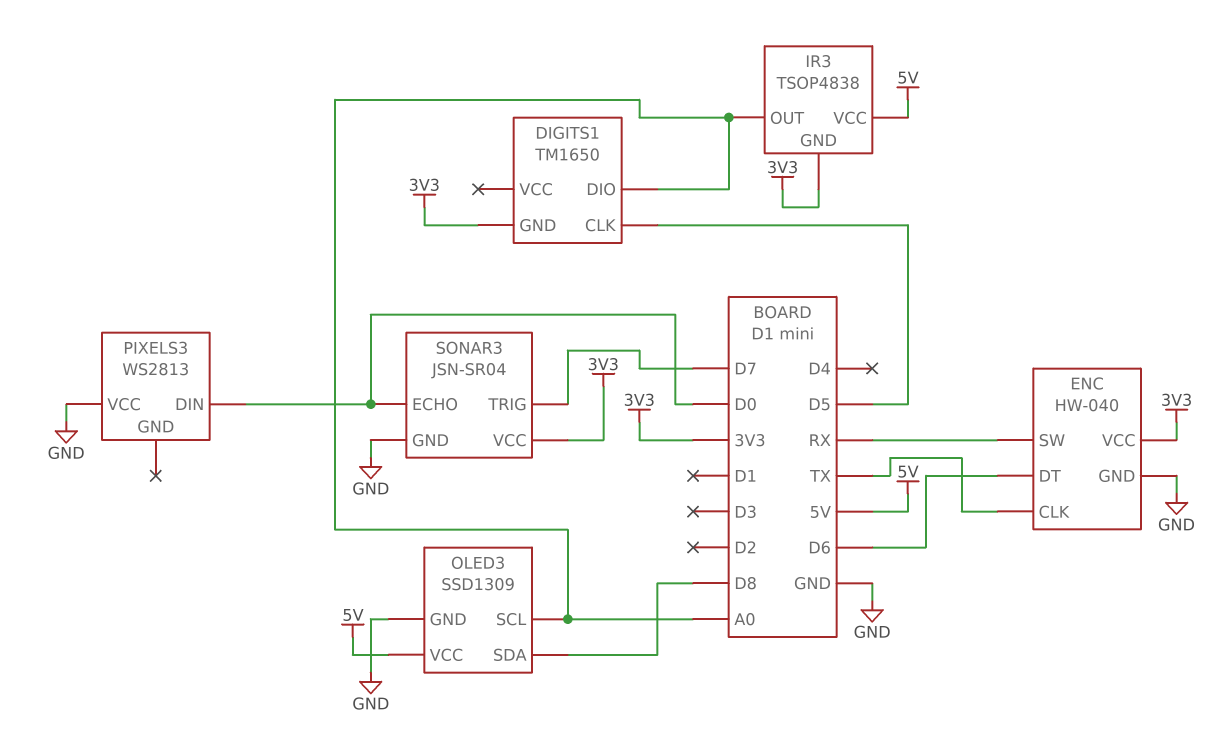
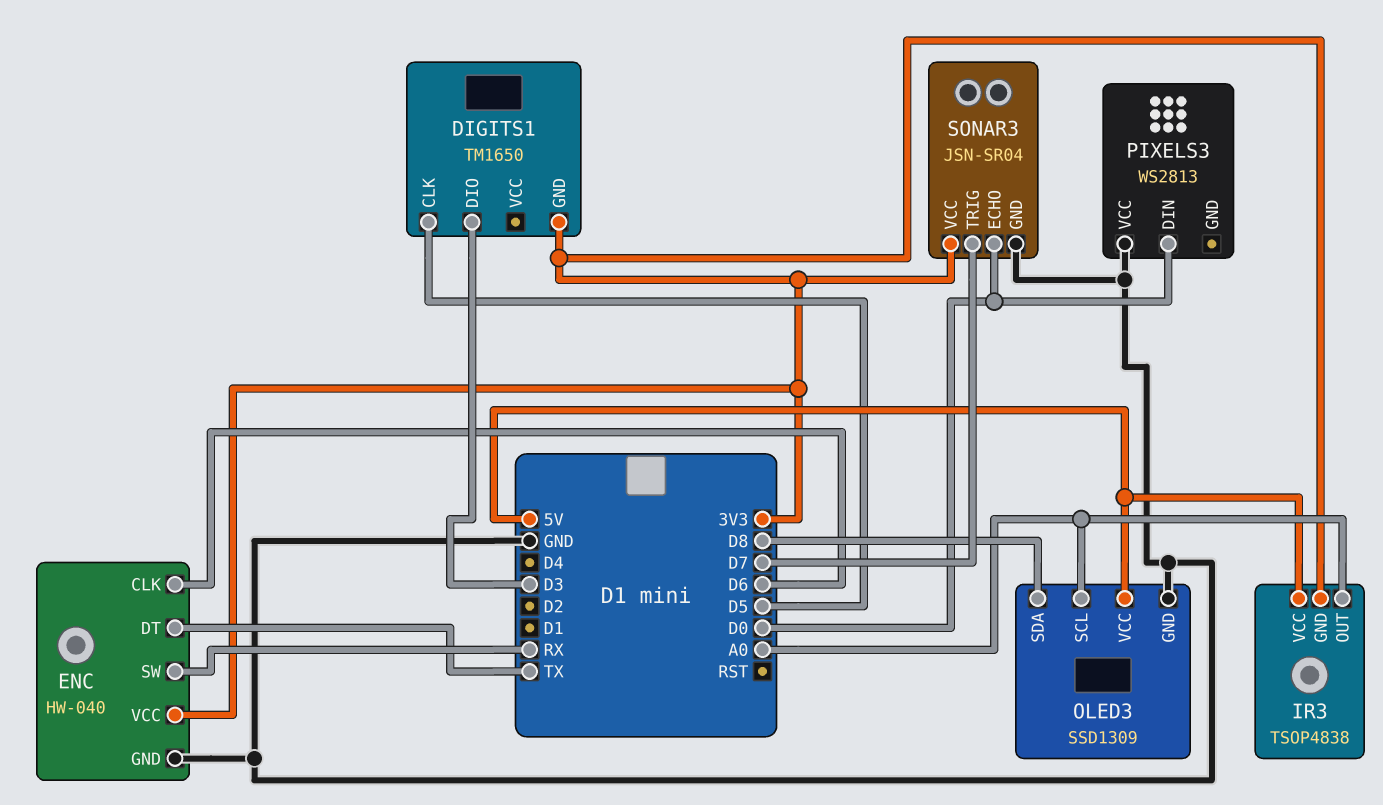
DIGITS1 pin DIO: A0 -> D3
ENC pin CLK: TX -> D6
ENC pin DT: D6 -> TX

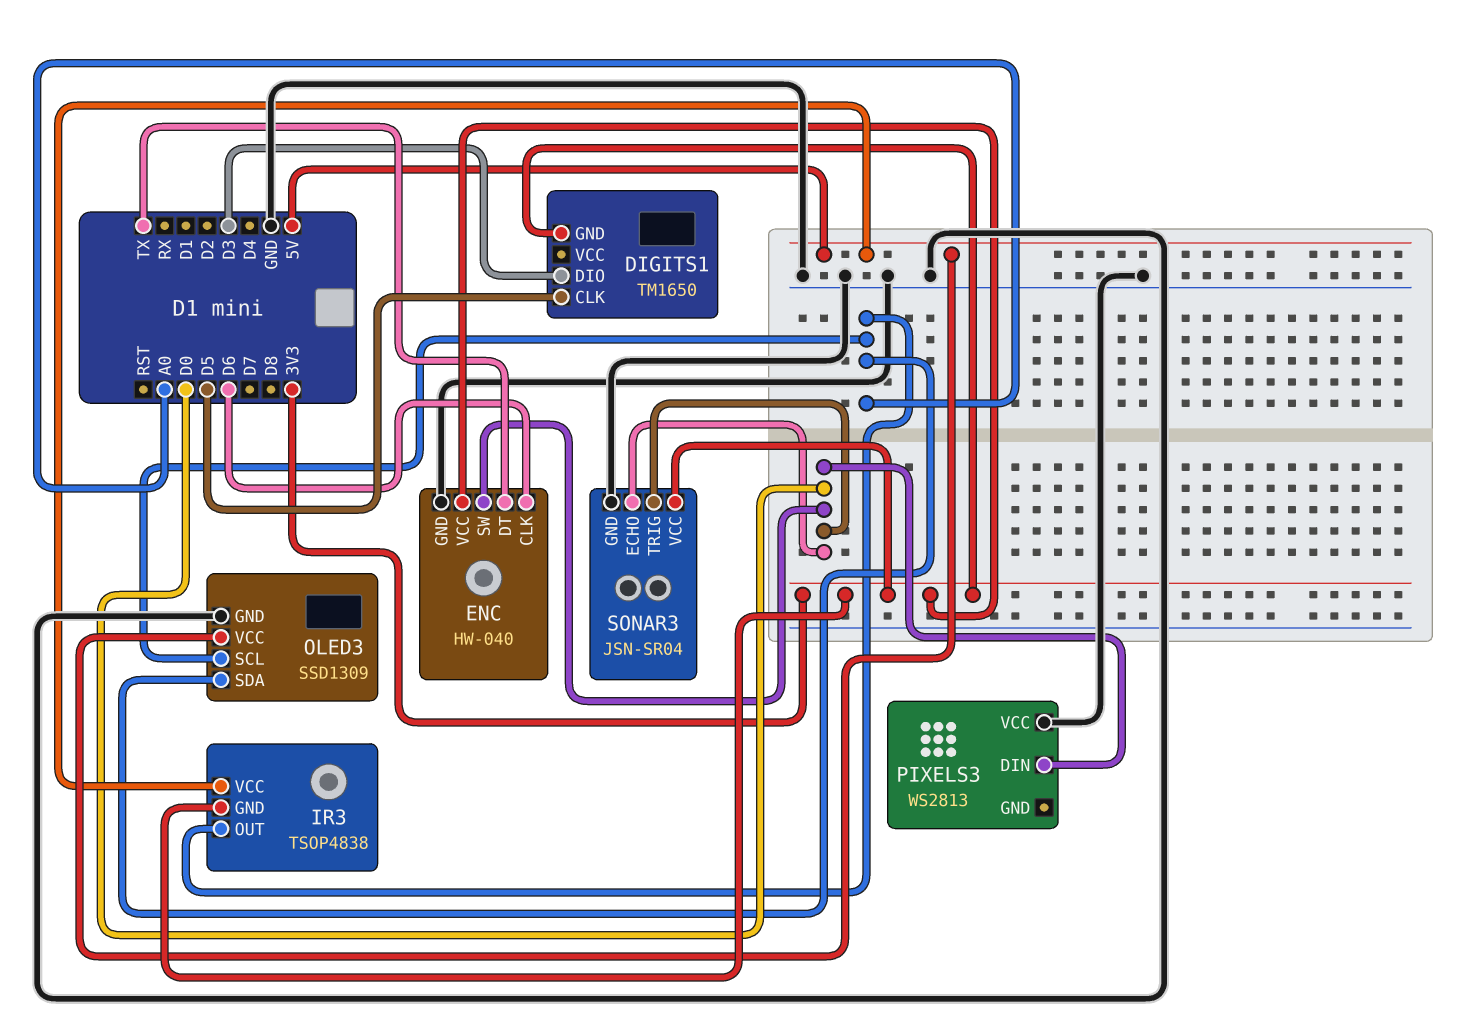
ENC pin SW: RX -> D0
OLED3 pin SDA: D8 -> A0
SONAR3 pin TRIG: D7 -> D0

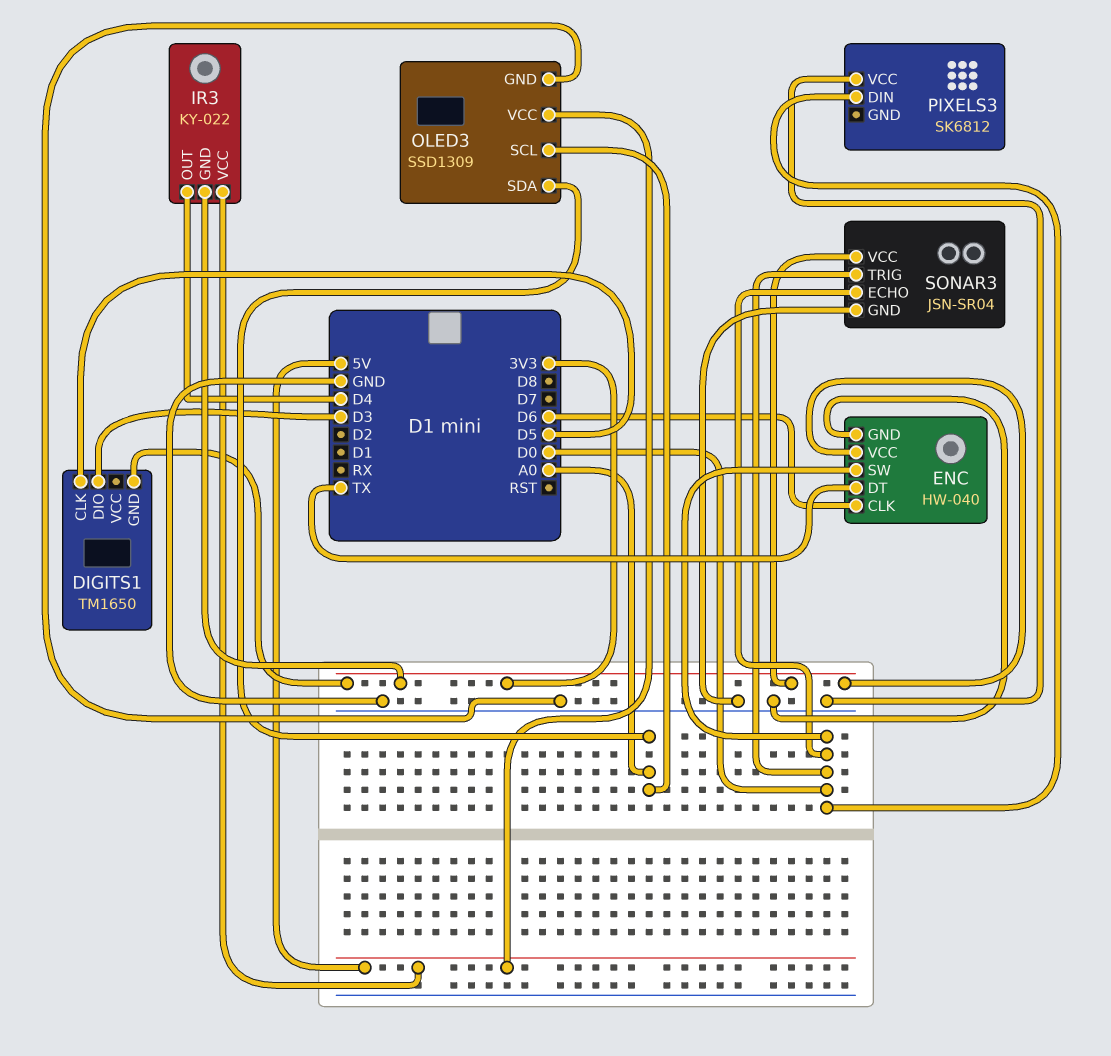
IR3: TSOP4838 -> KY-022
IR3 pin OUT: A0 -> D4
PIXELS3: WS2813 -> SK6812

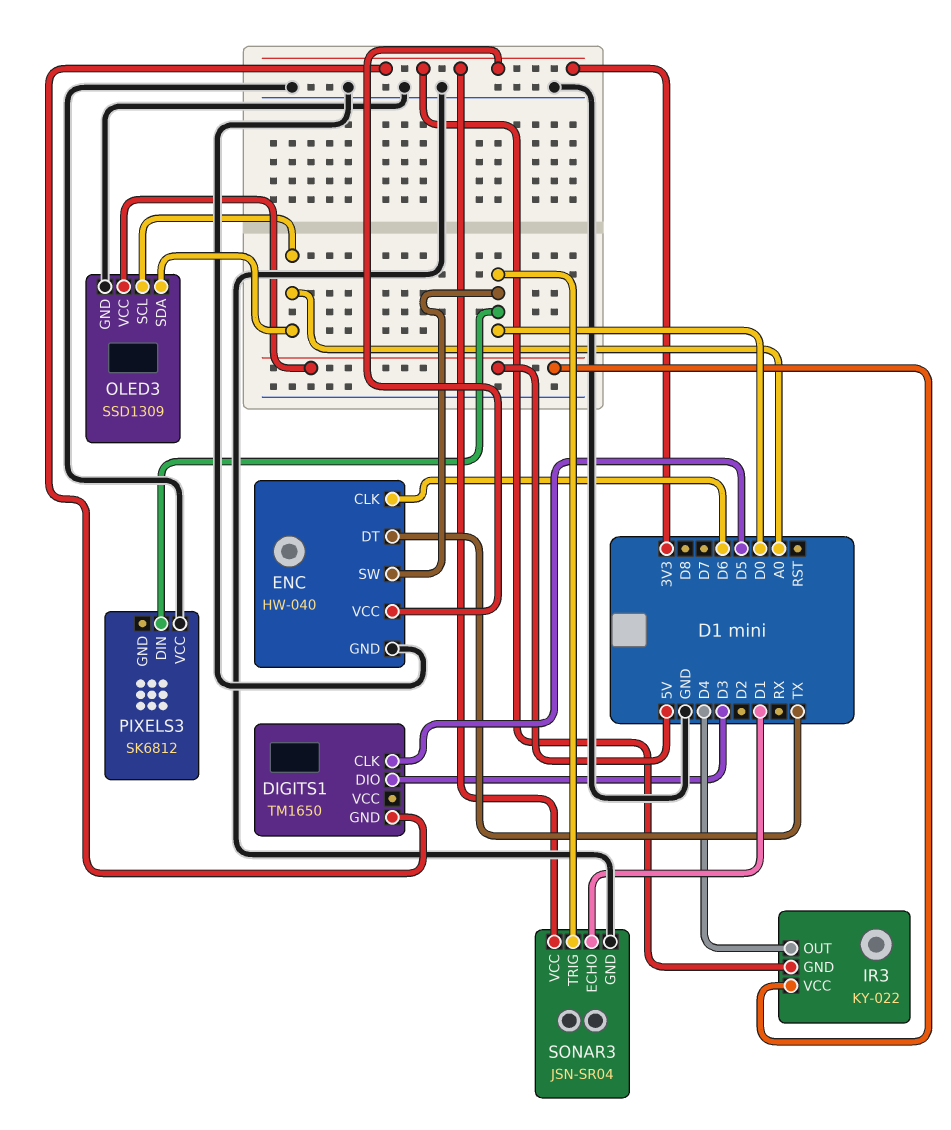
SONAR3 pin ECHO: D0 -> D1

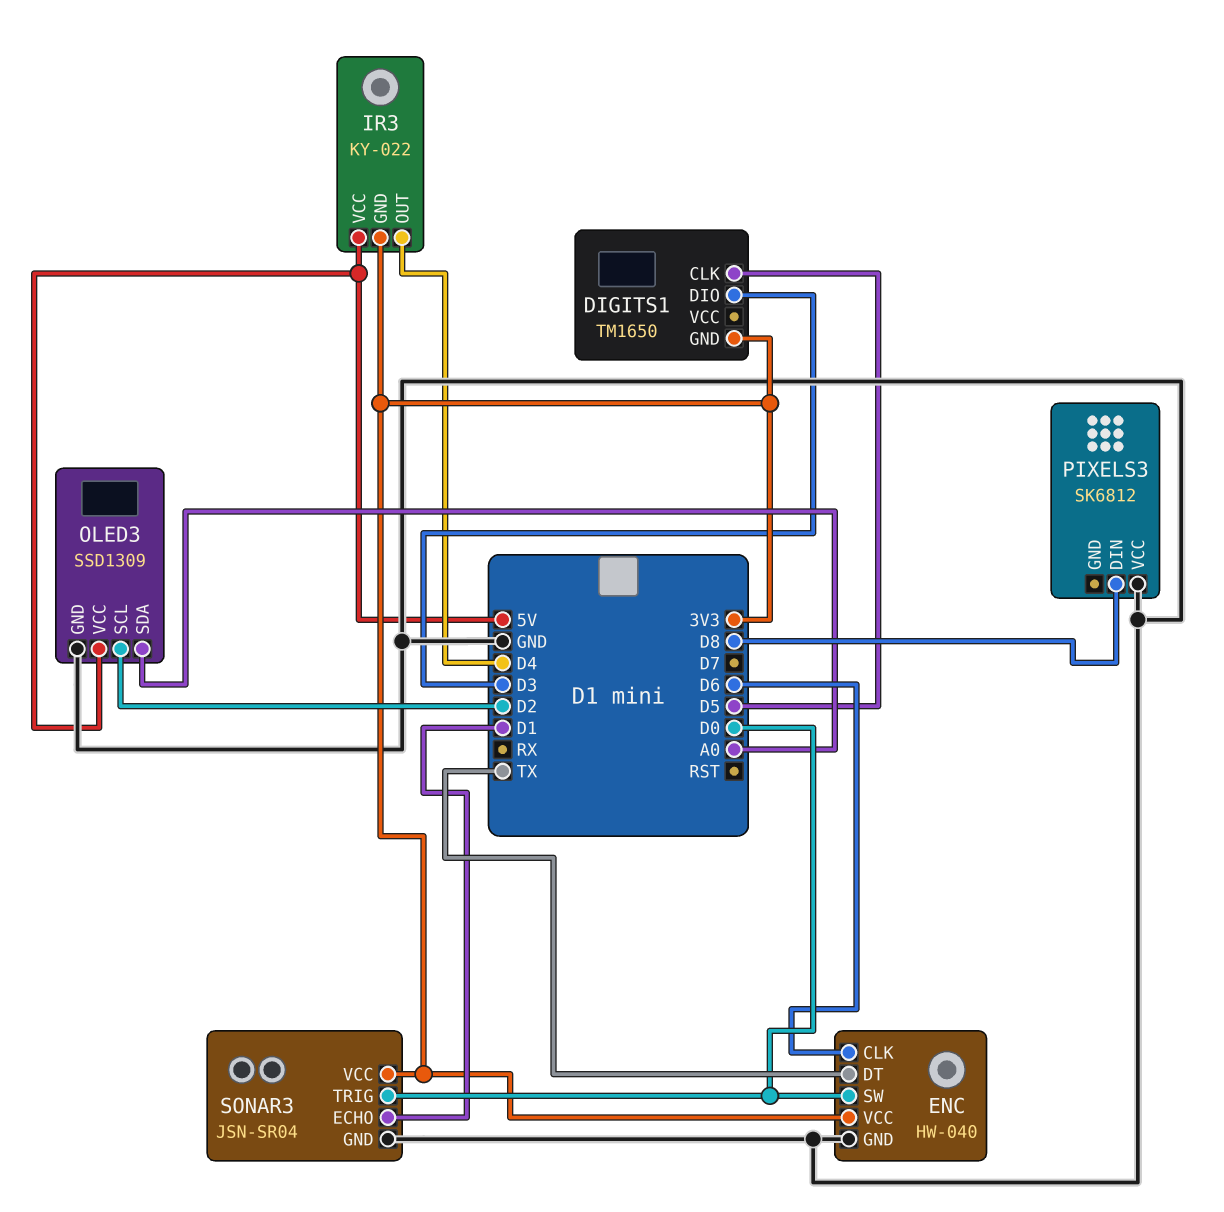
OLED3 pin SCL: A0 -> D2
PIXELS3 pin DIN: D0 -> D8

